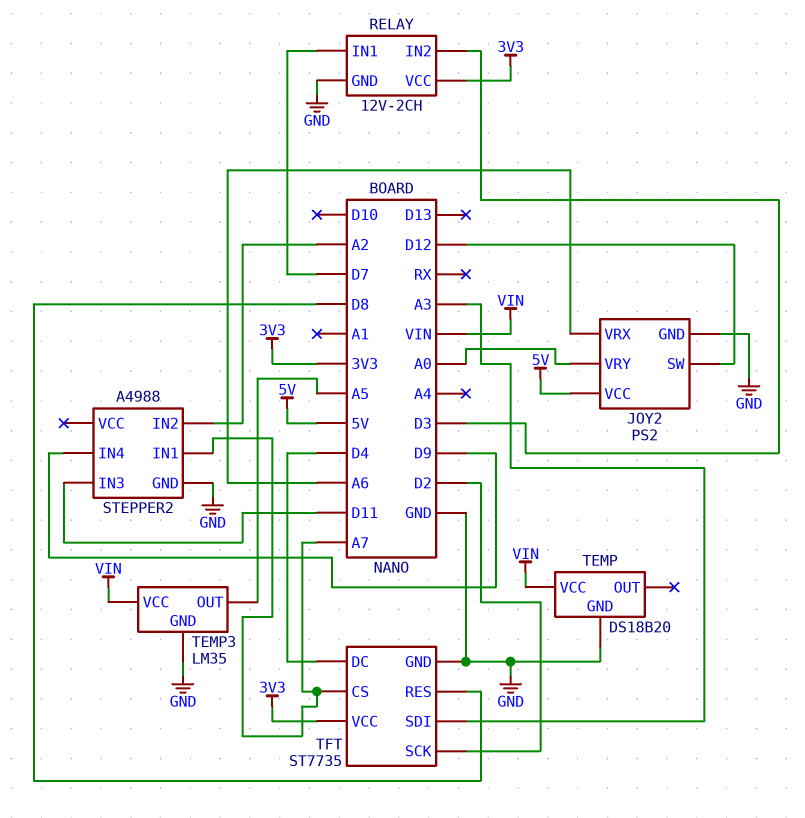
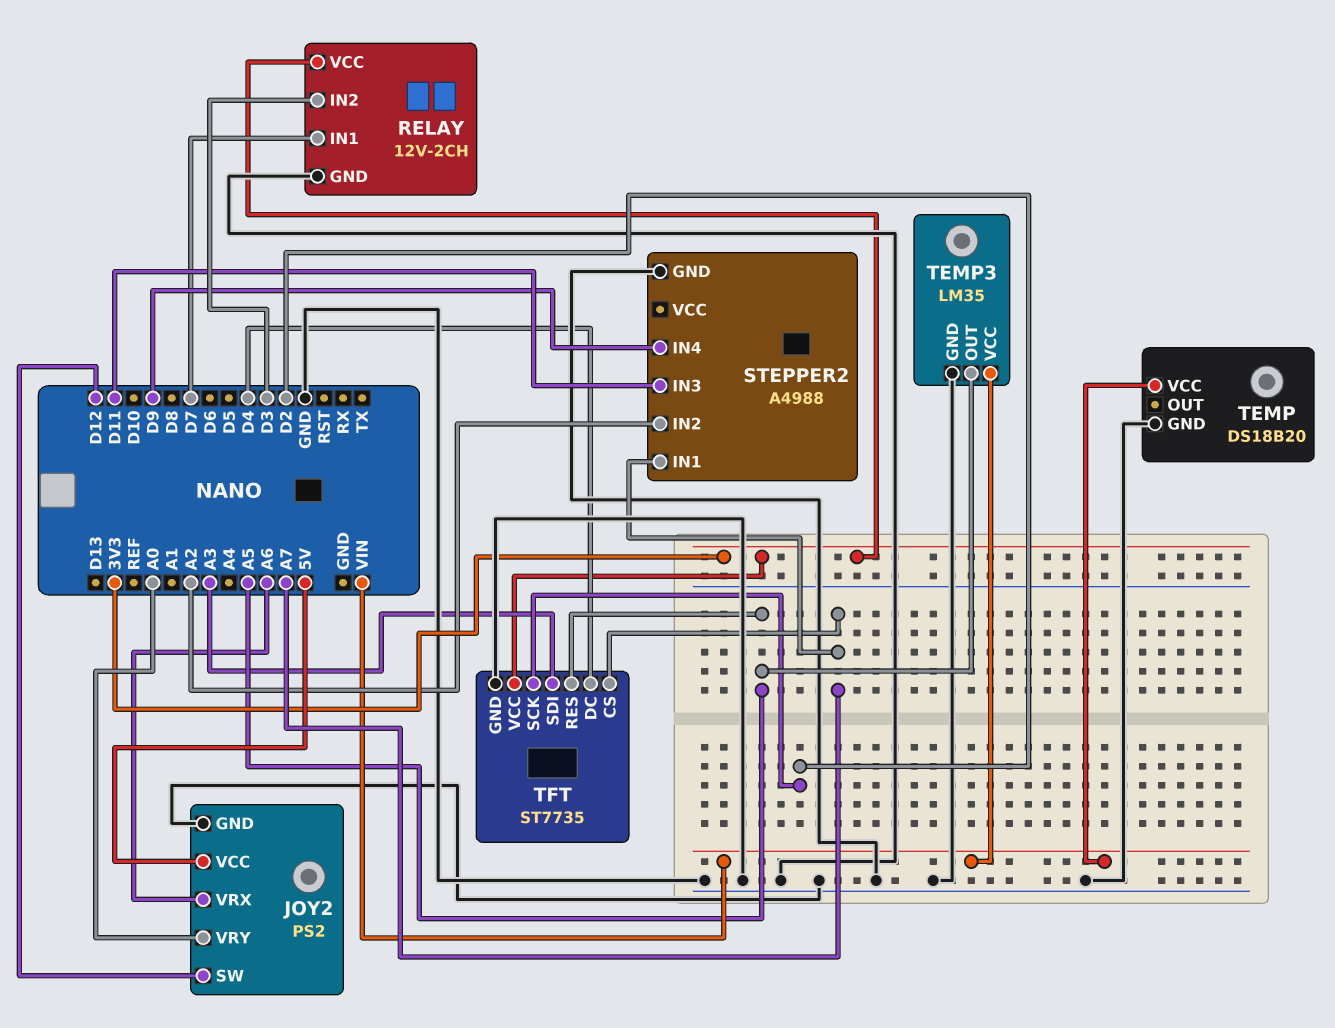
TFT pin RES: D8 -> A5

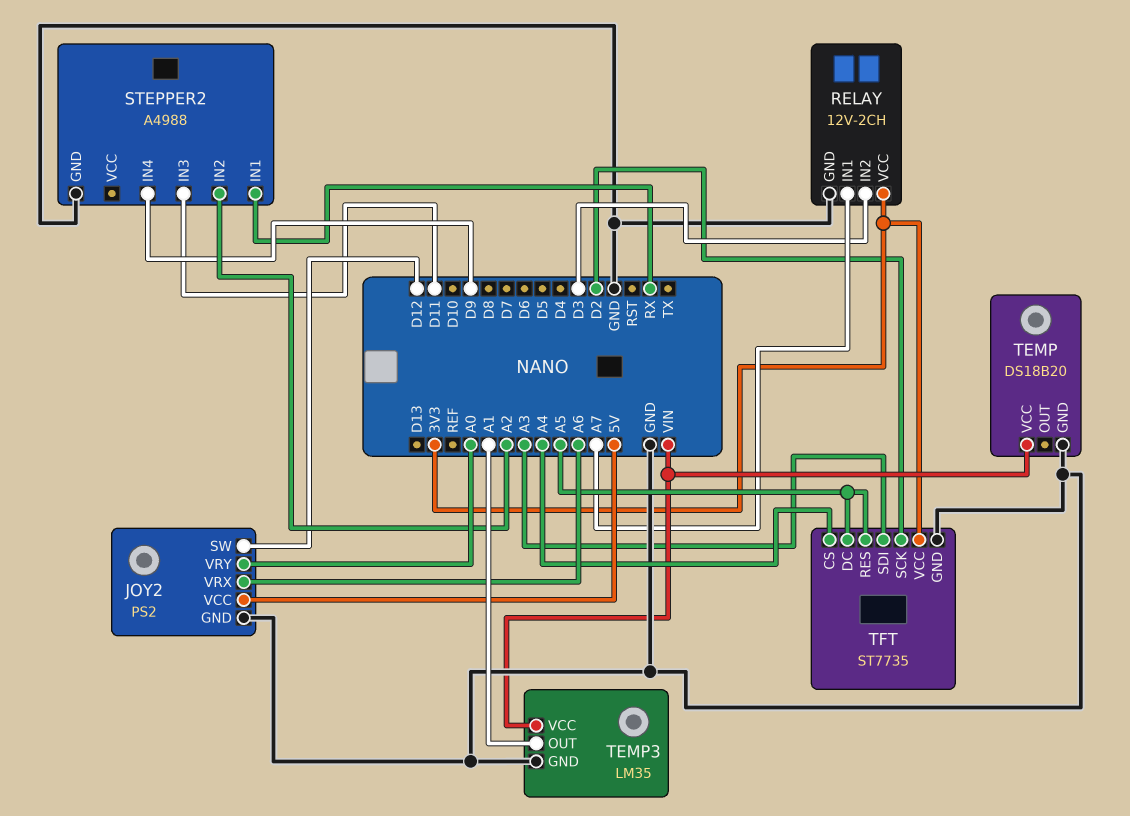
RELAY pin IN1: D7 -> A7
STEPPER2 pin IN1: A7 -> RX
TEMP3 pin OUT: A5 -> A1
TFT pin CS: A7 -> A4
TFT pin DC: D4 -> A5

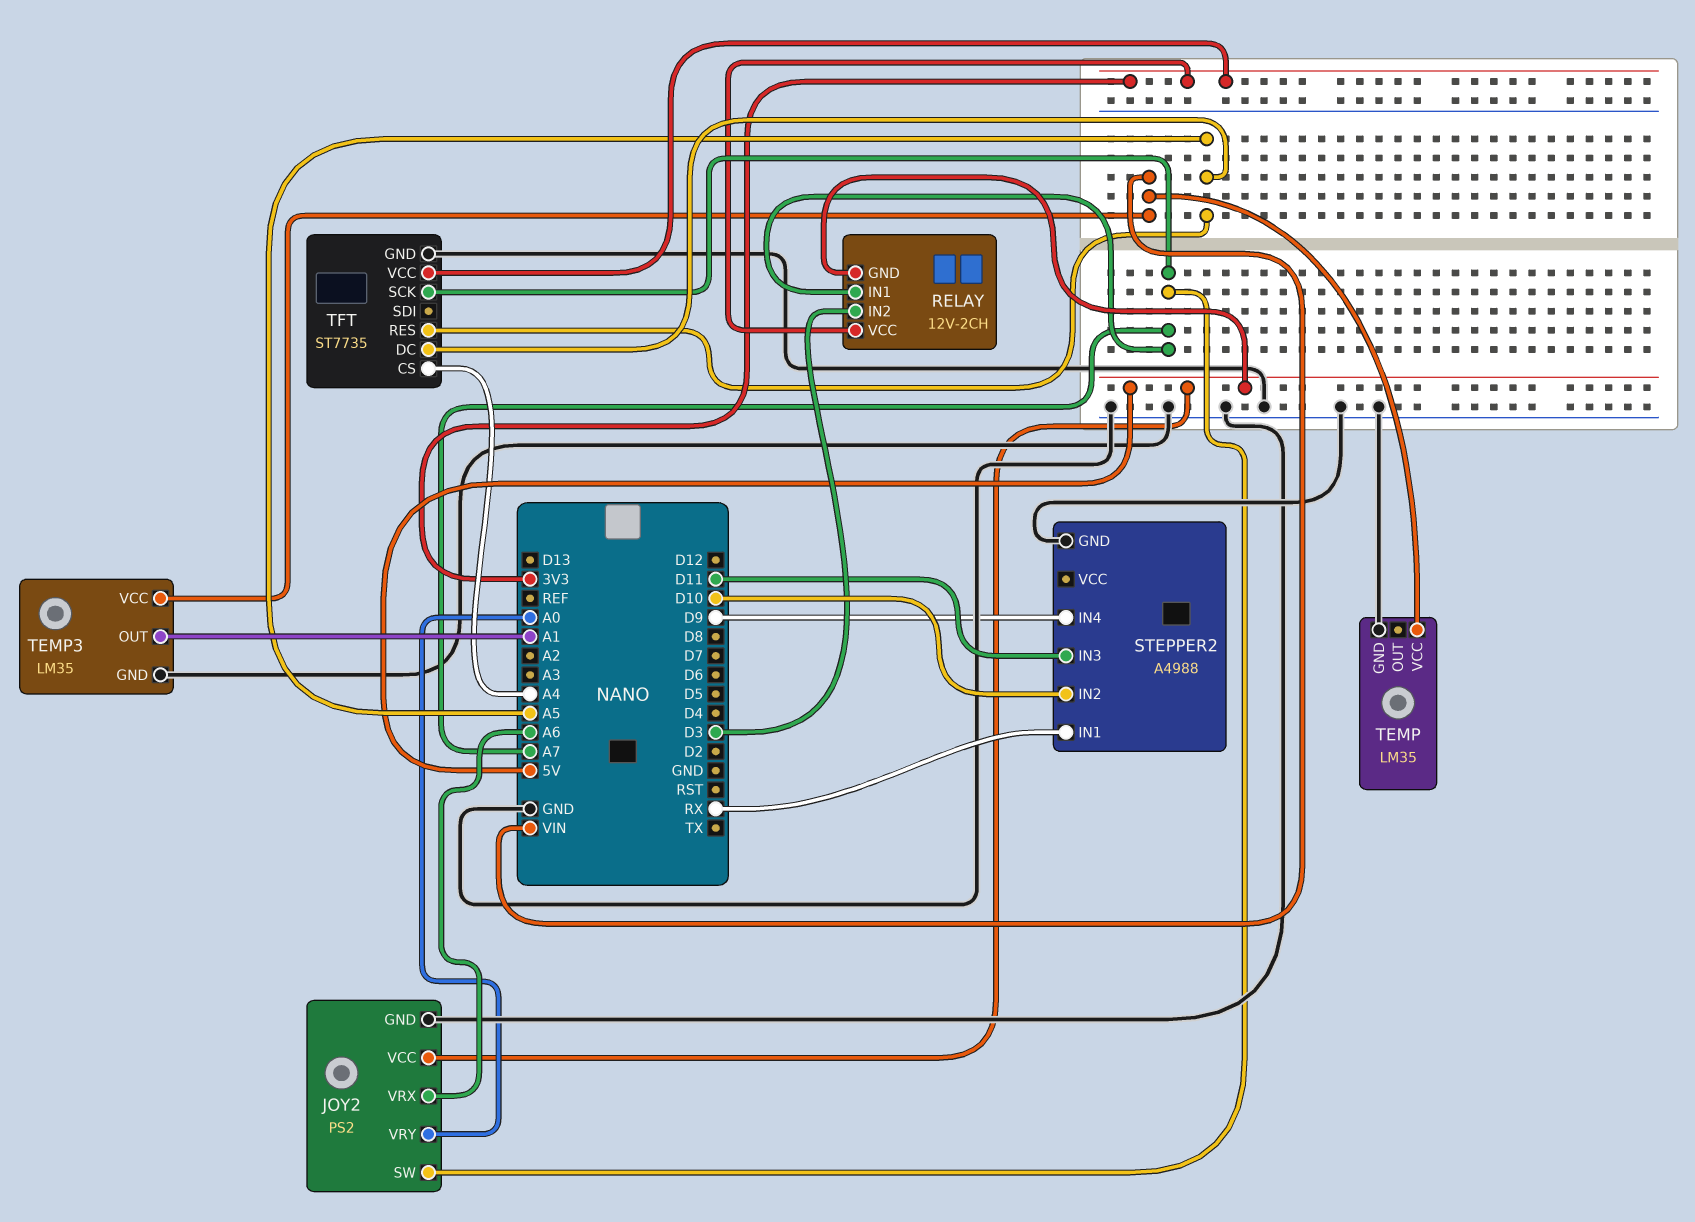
JOY2 pin SW: D12 -> A7
RELAY pin GND: GND -> 5V
STEPPER2 pin IN2: A2 -> D10
TEMP: DS18B20 -> LM35
TFT pin SCK: D2 -> A7
TFT pin SDI: A3 -> none

